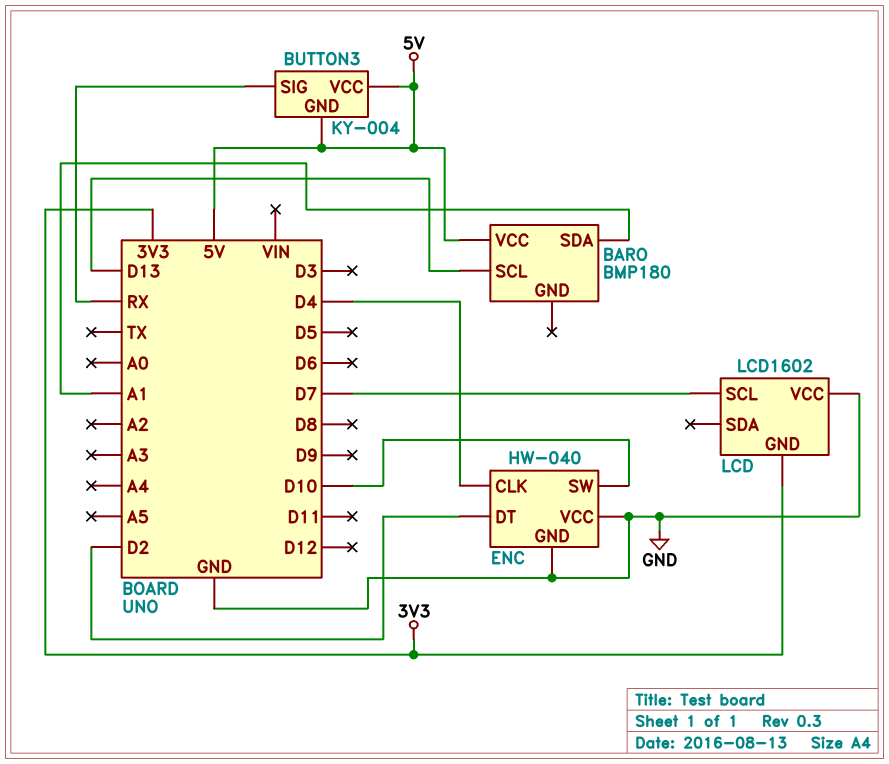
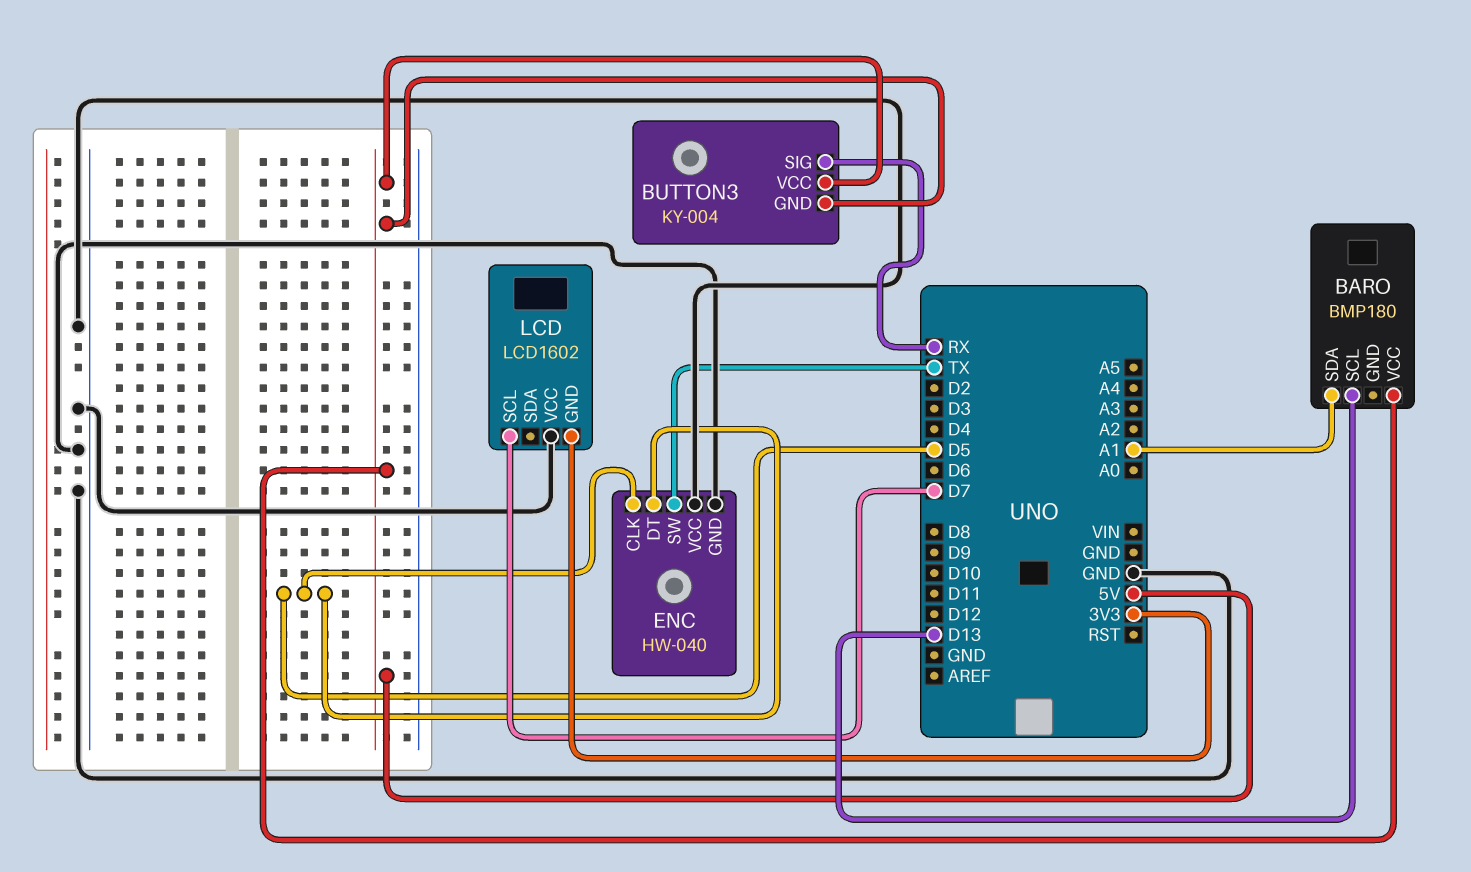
ENC pin CLK: D4 -> D5
ENC pin DT: D2 -> D5
ENC pin SW: D10 -> TX

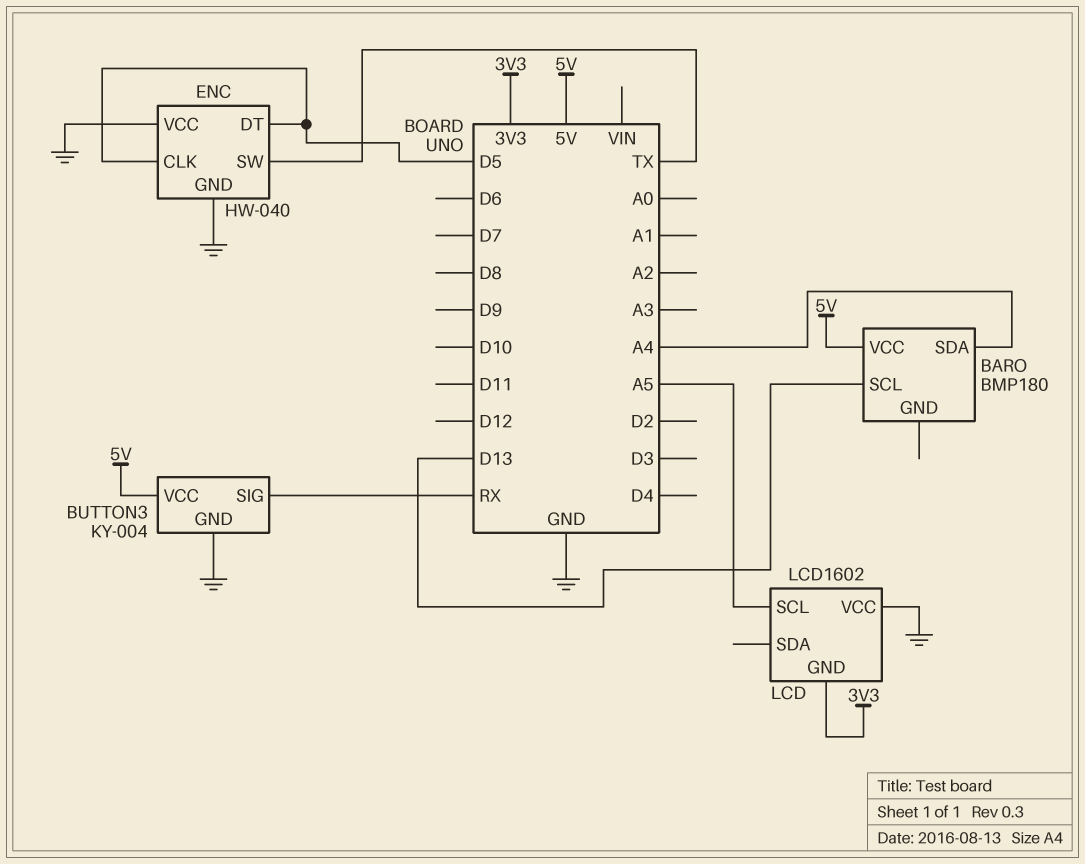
BARO pin SDA: A1 -> A4
BUTTON3 pin GND: 5V -> GND
LCD pin SCL: D7 -> A5

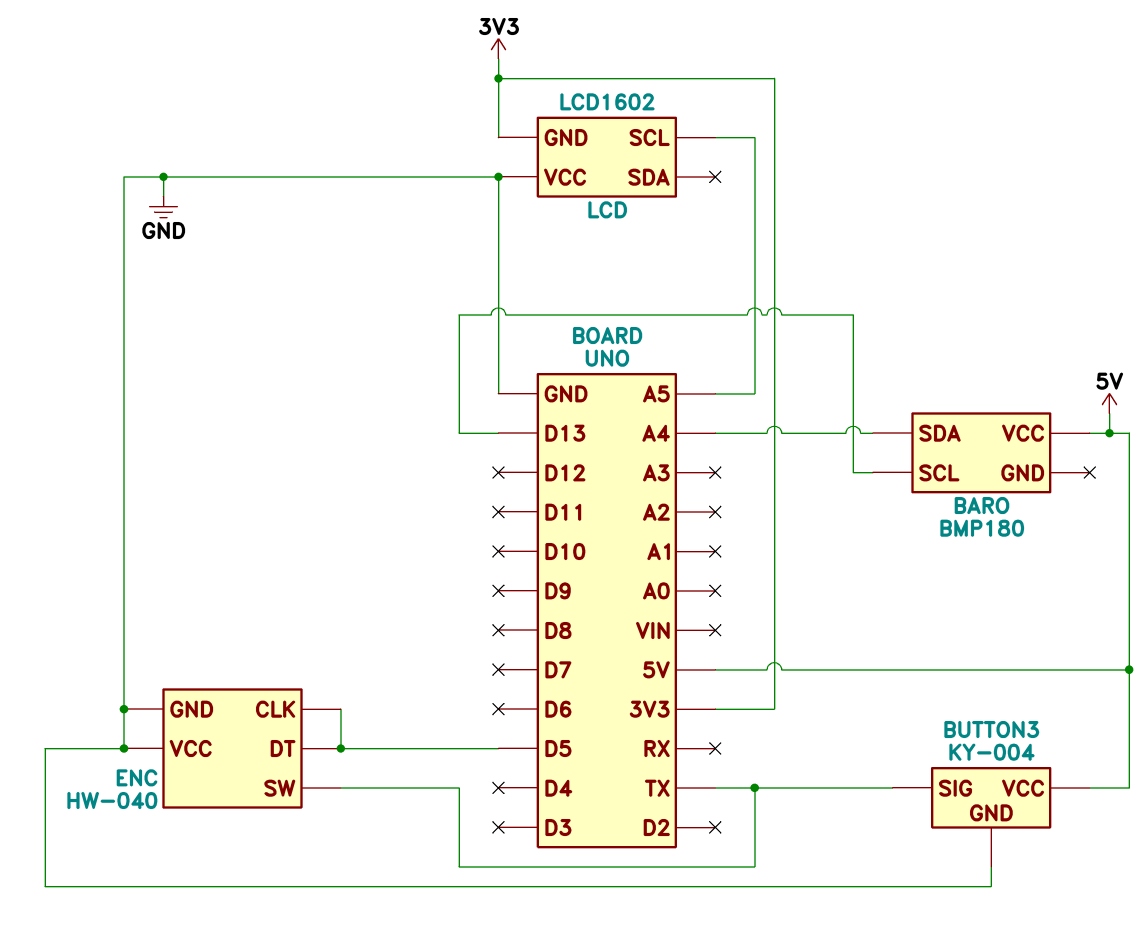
BUTTON3 pin SIG: RX -> TX

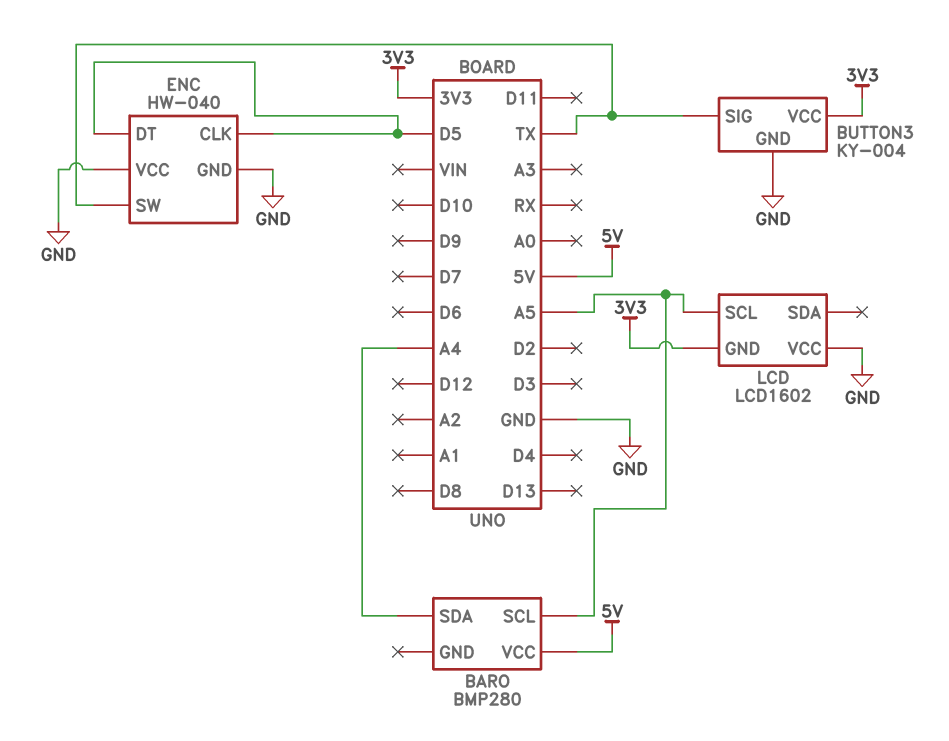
BARO: BMP180 -> BMP280
BARO pin SCL: D13 -> A5
BUTTON3 pin VCC: 5V -> 3V3

